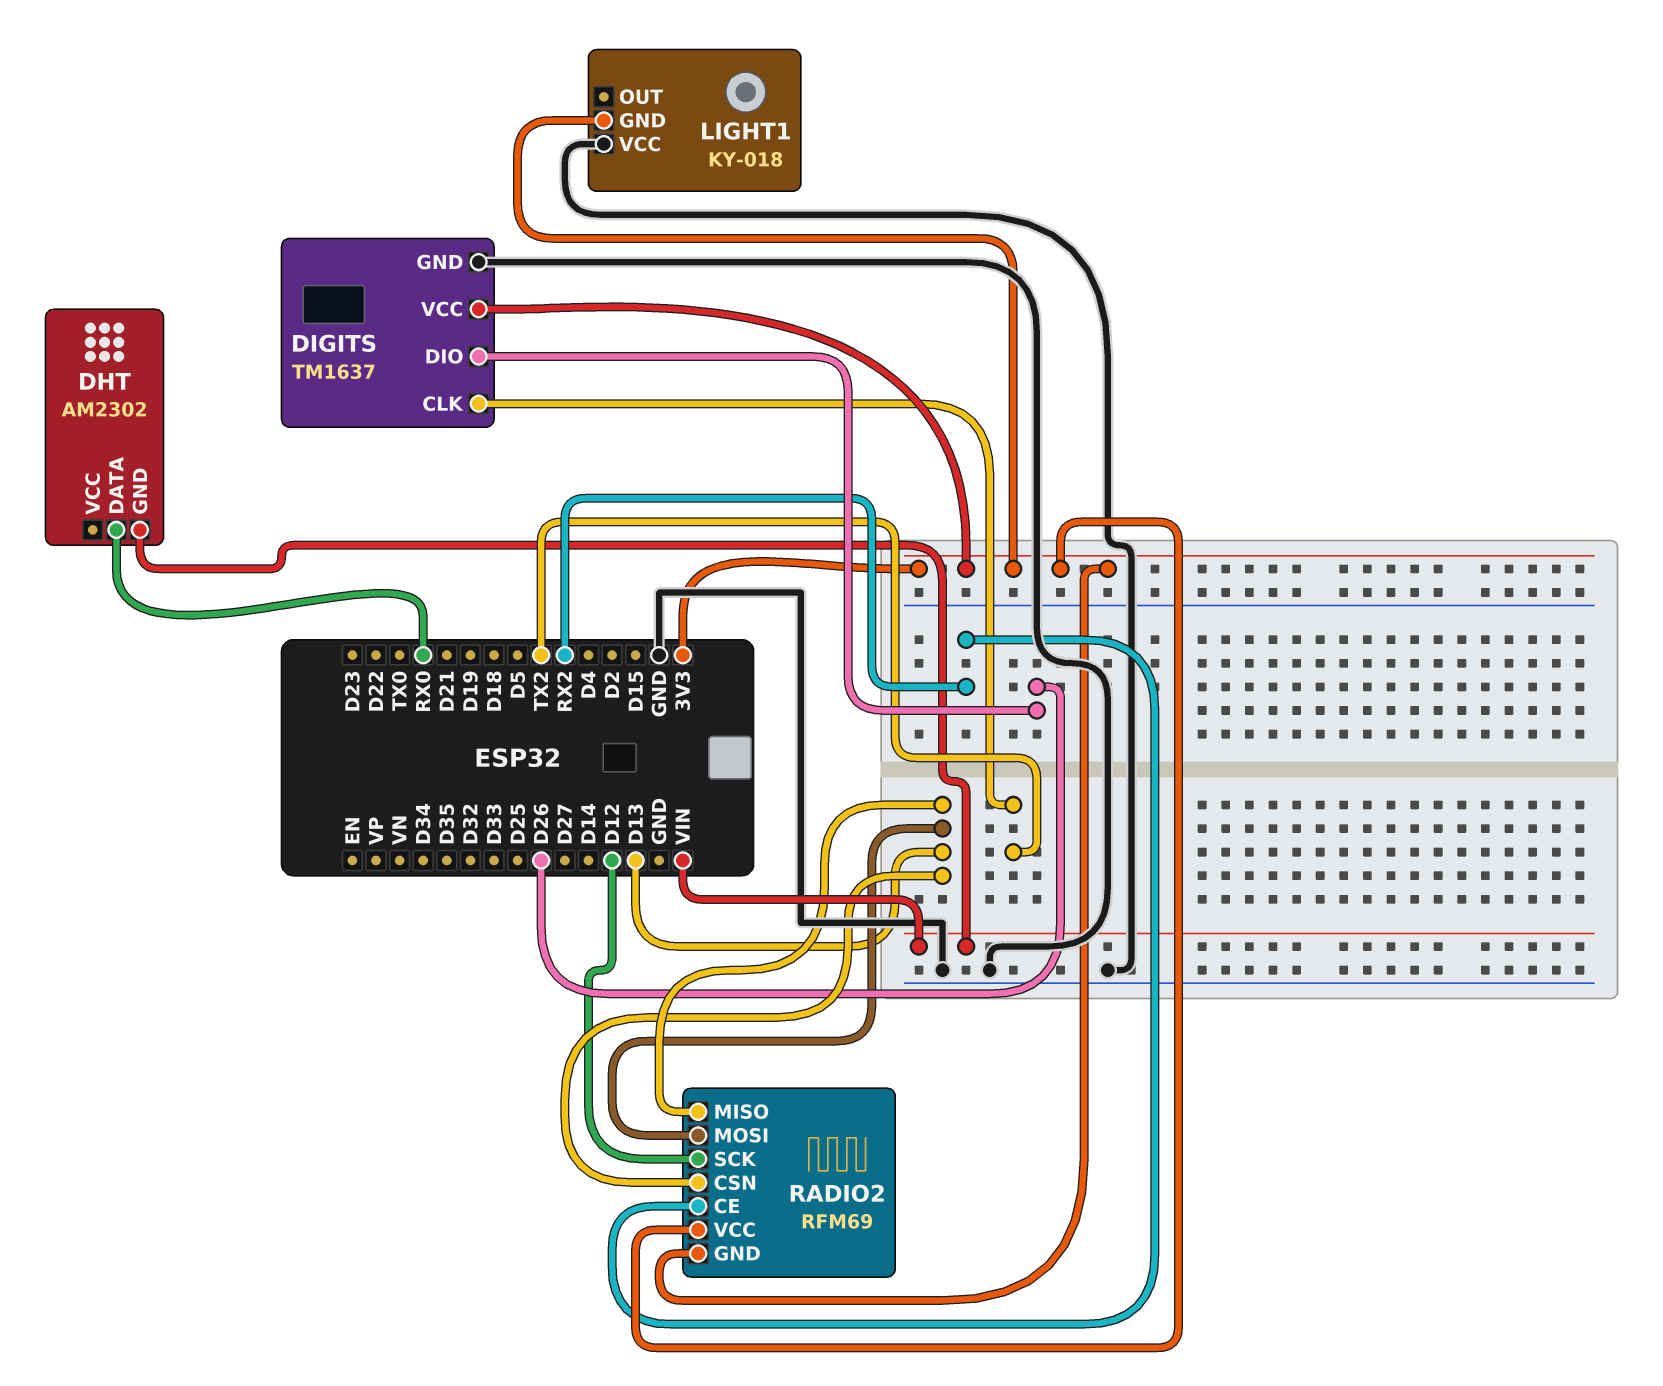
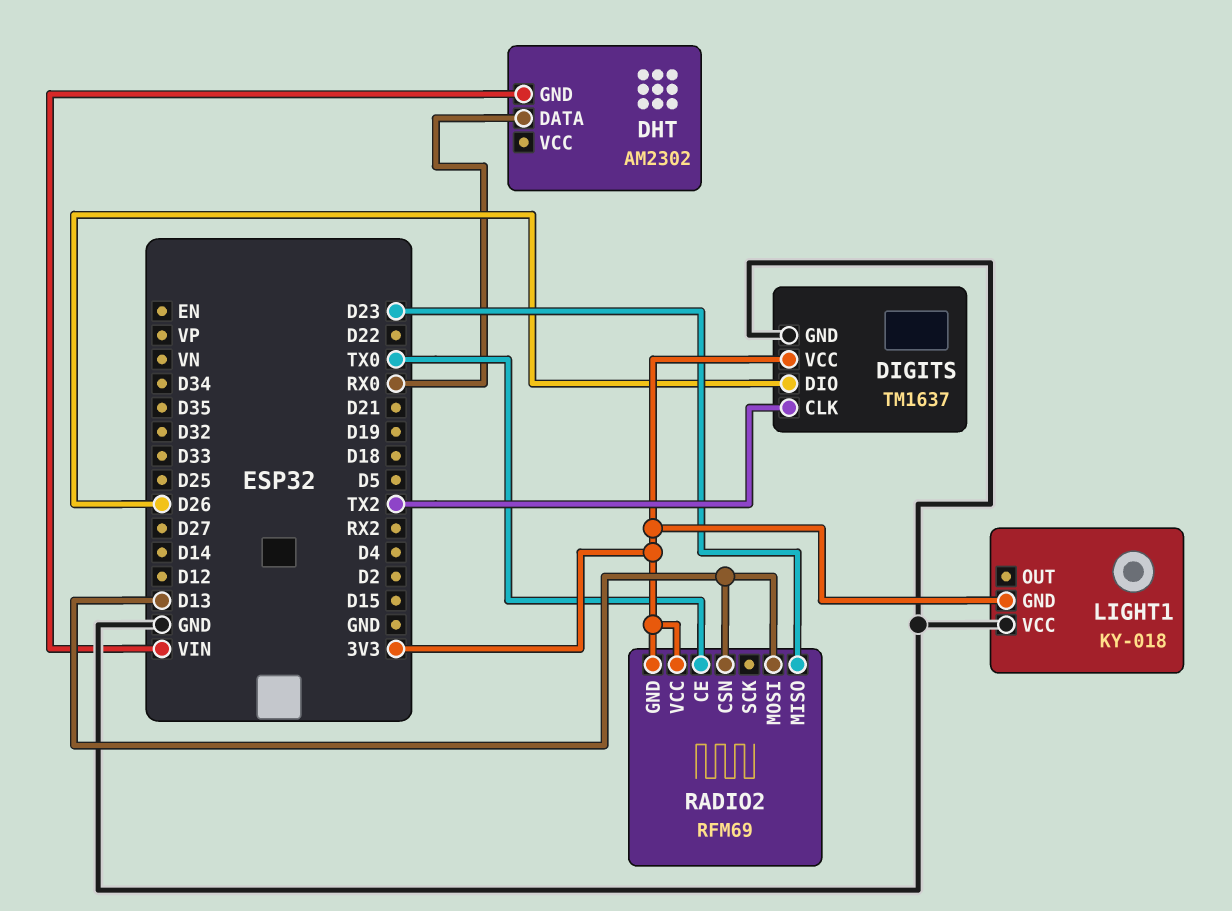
RADIO2 pin CE: RX2 -> TX0
RADIO2 pin MISO: D13 -> D23
RADIO2 pin SCK: D12 -> none

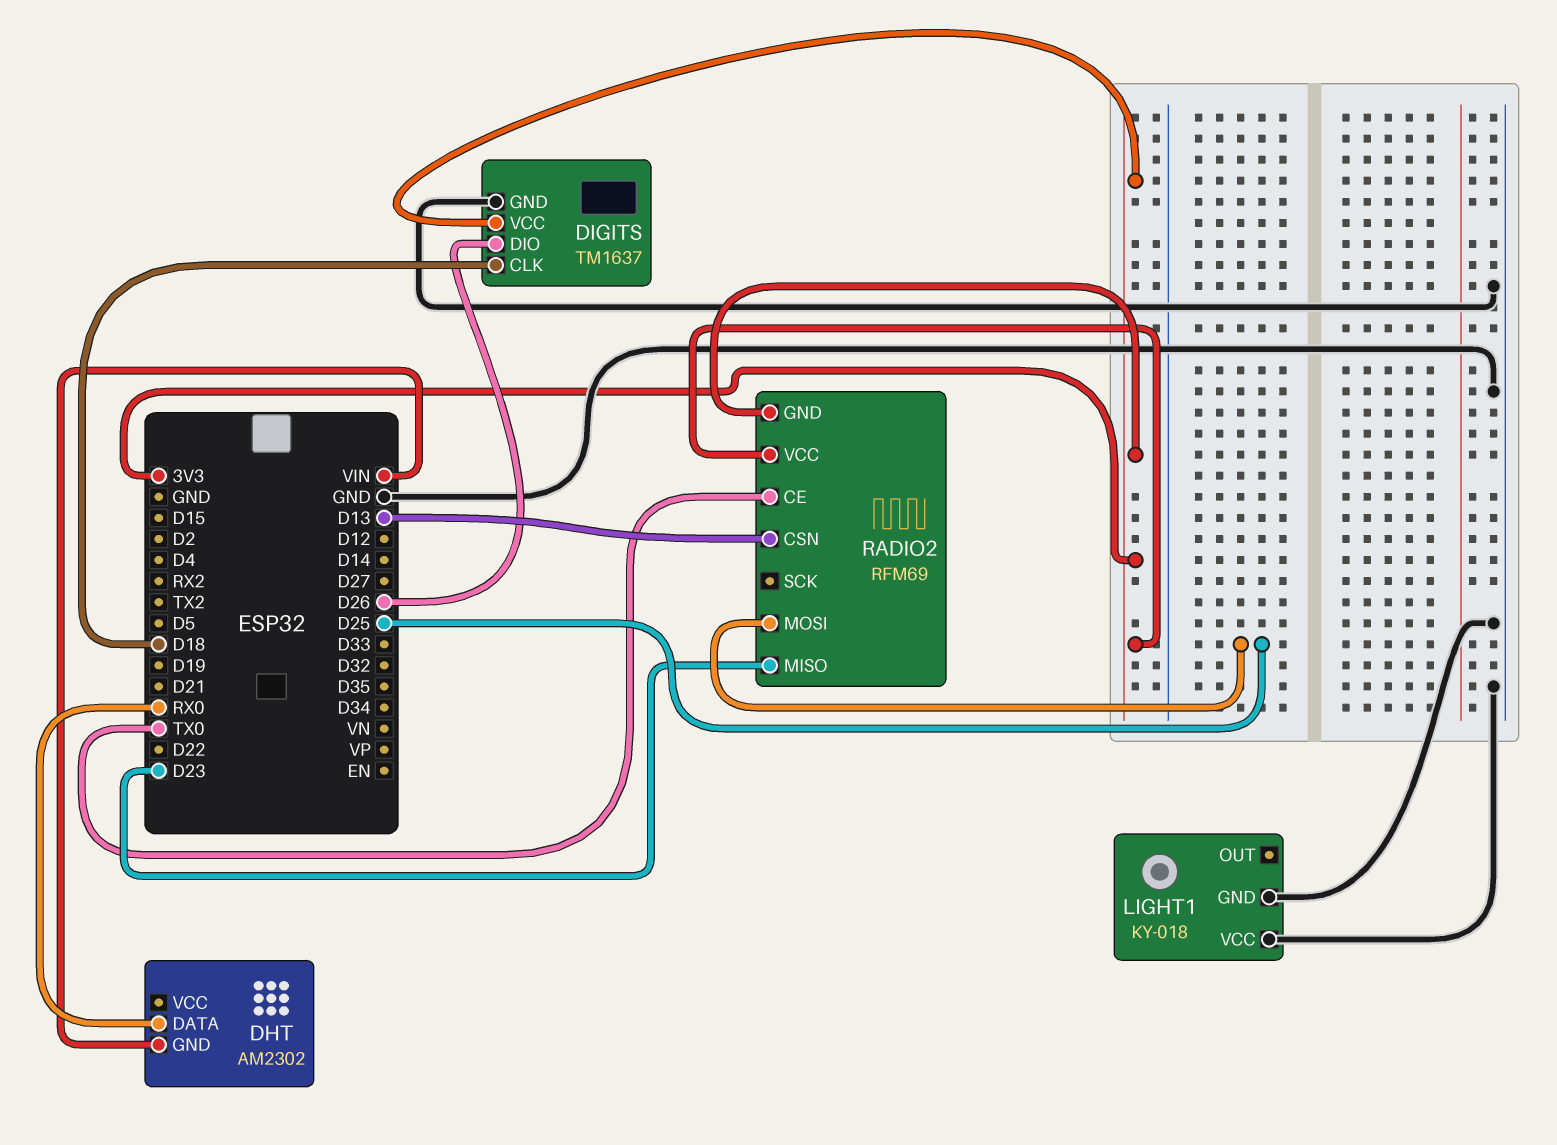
DIGITS pin CLK: TX2 -> D18
LIGHT1 pin GND: 3V3 -> GND
RADIO2 pin MOSI: D13 -> D25

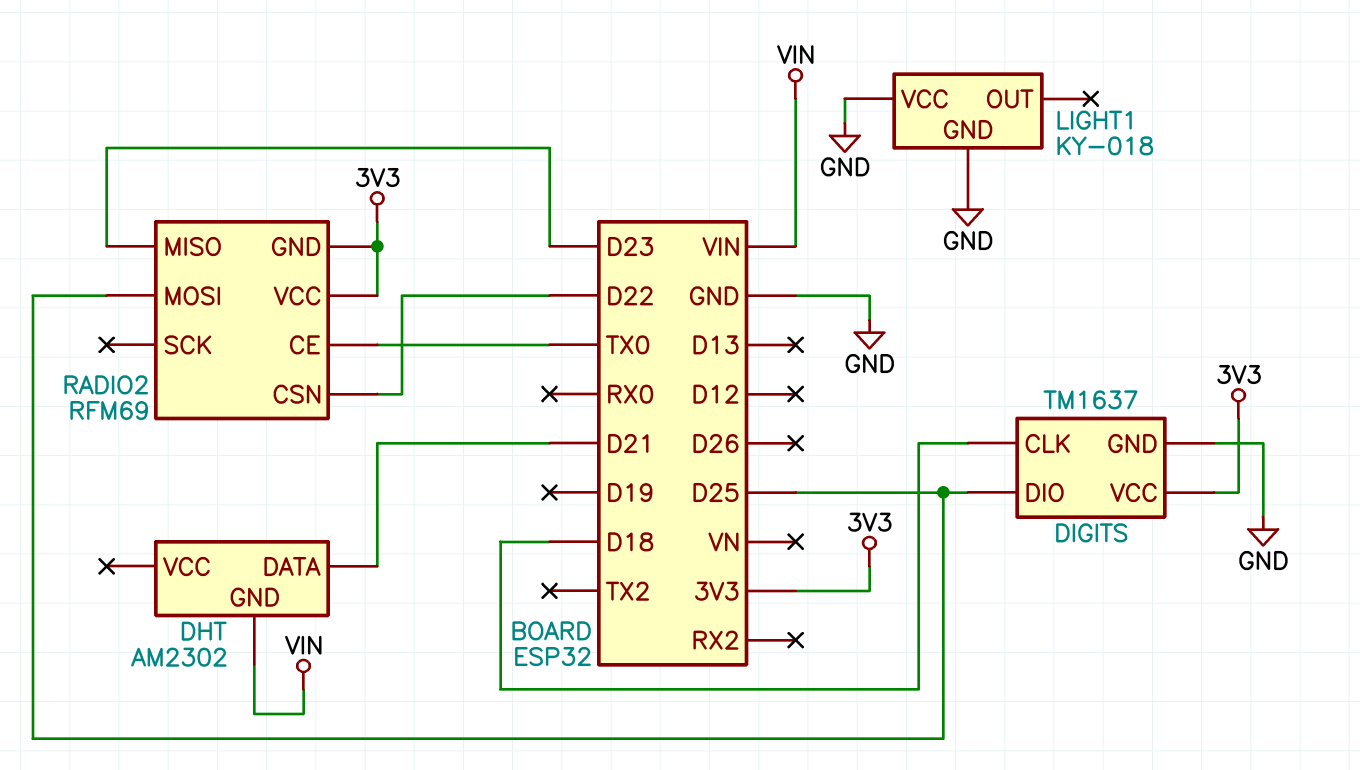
DHT pin DATA: RX0 -> D21
DIGITS pin DIO: D26 -> D25
RADIO2 pin CSN: D13 -> D22

